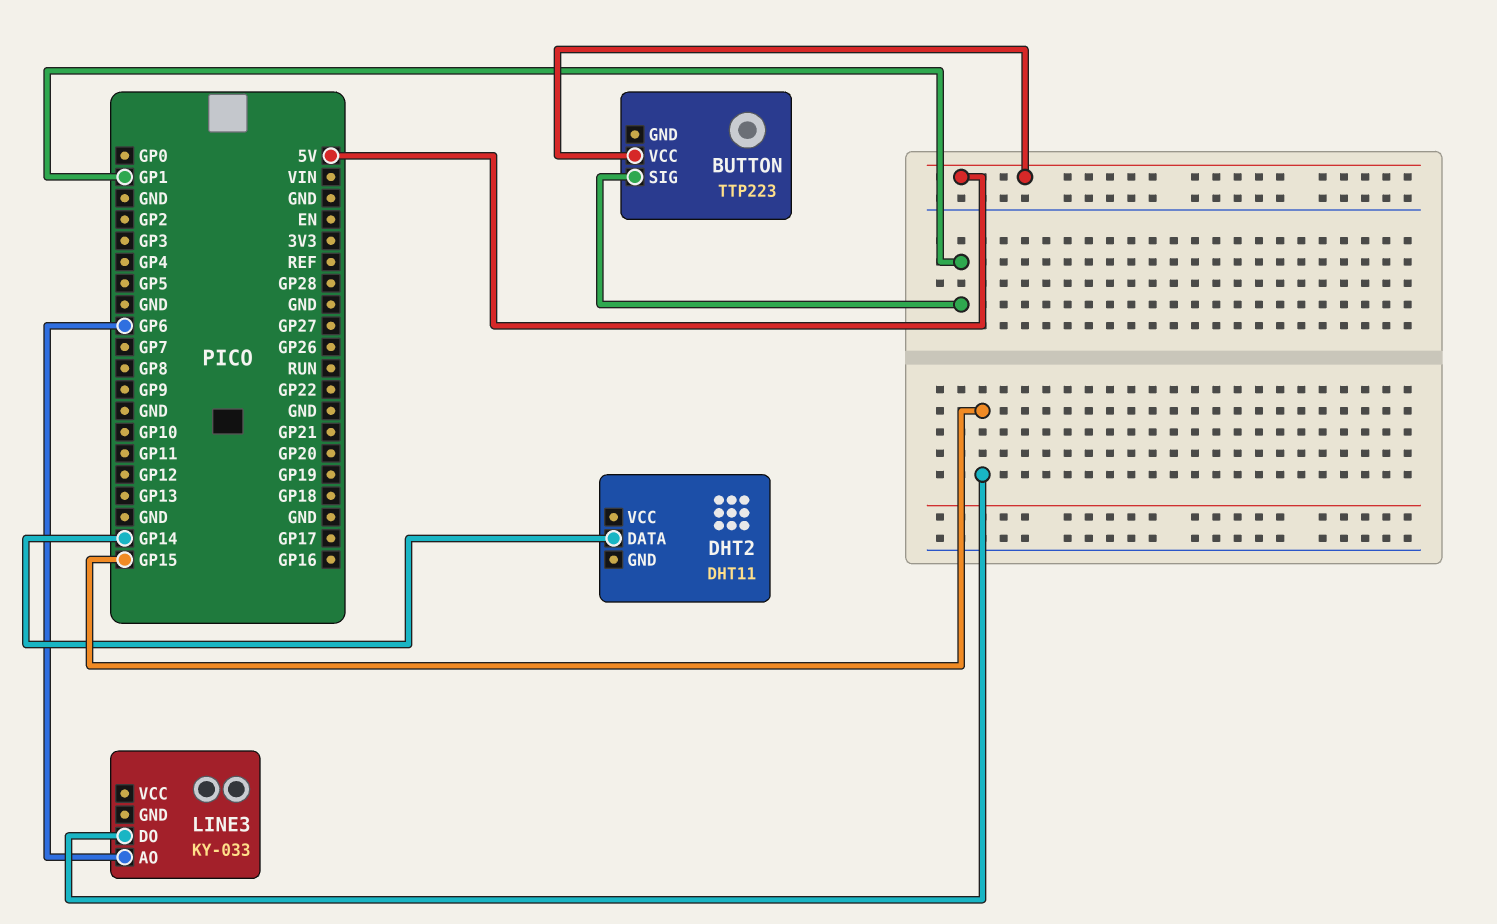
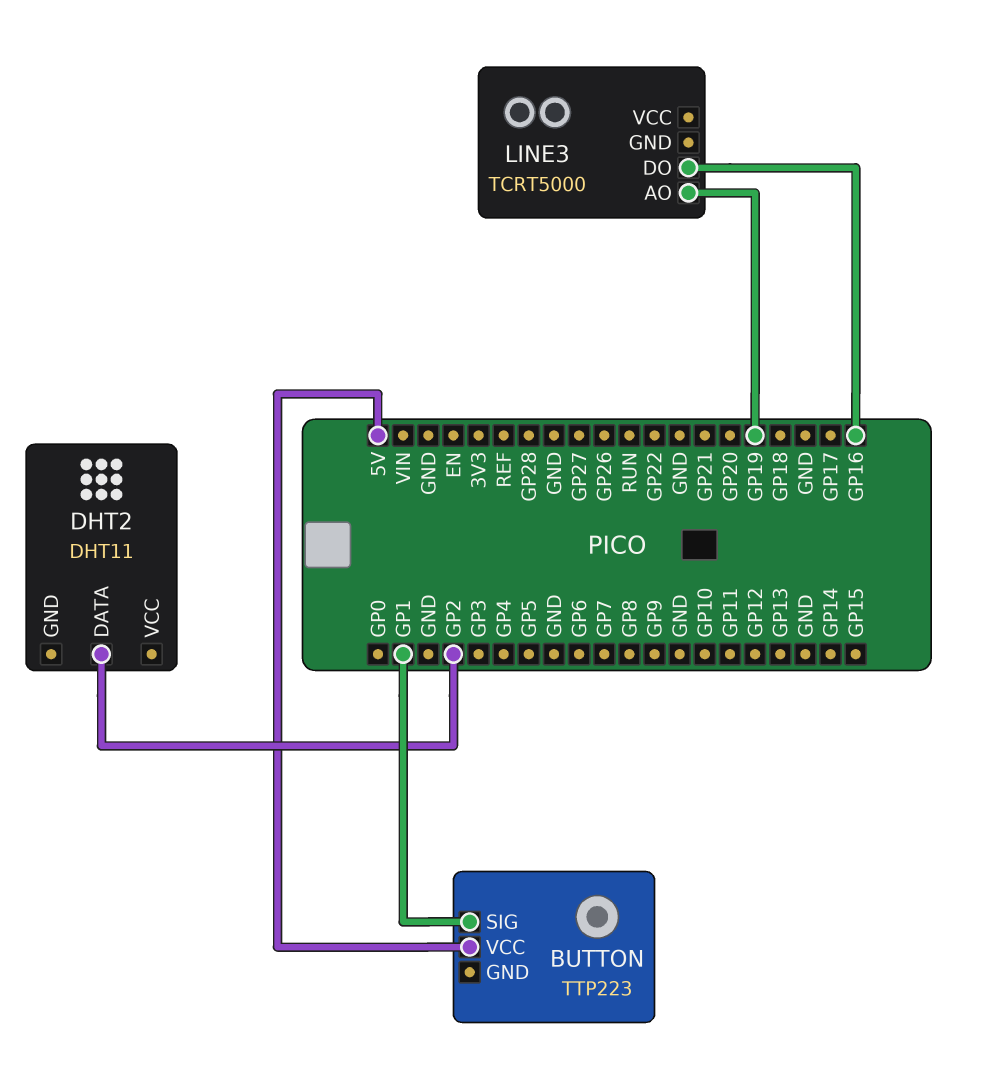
DHT2 pin DATA: GP14 -> GP2
LINE3: KY-033 -> TCRT5000
LINE3 pin AO: GP6 -> GP19
LINE3 pin DO: GP15 -> GP16

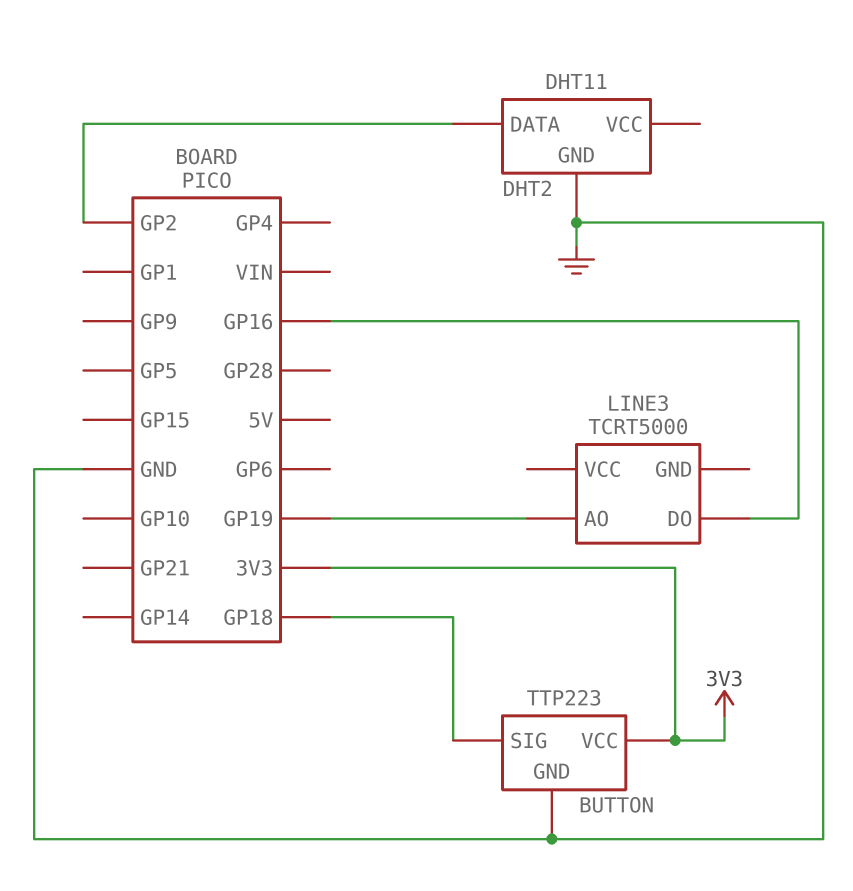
BUTTON pin GND: none -> GND
BUTTON pin SIG: GP1 -> GP18
BUTTON pin VCC: 5V -> 3V3
DHT2 pin GND: none -> GND

